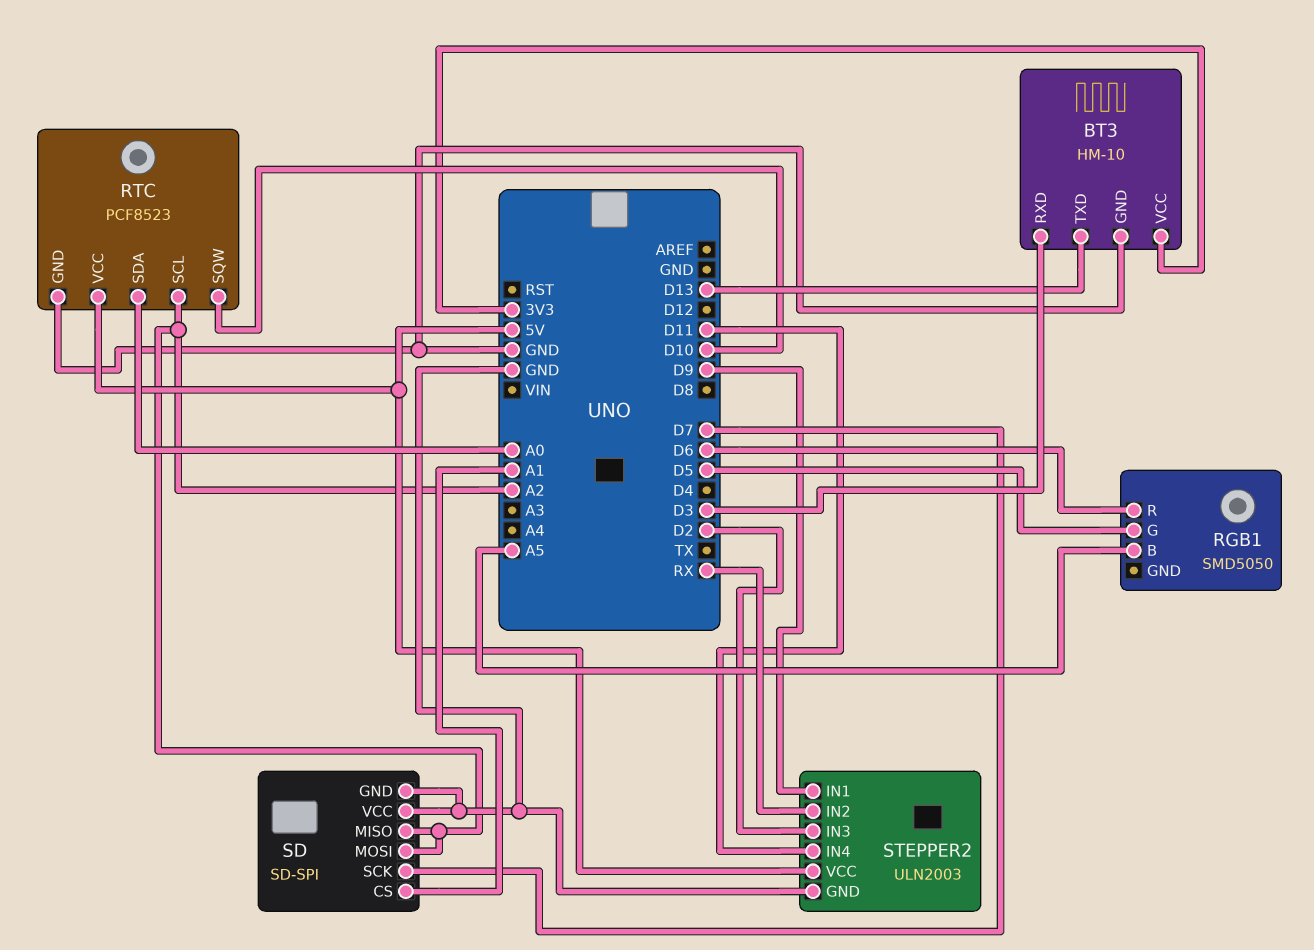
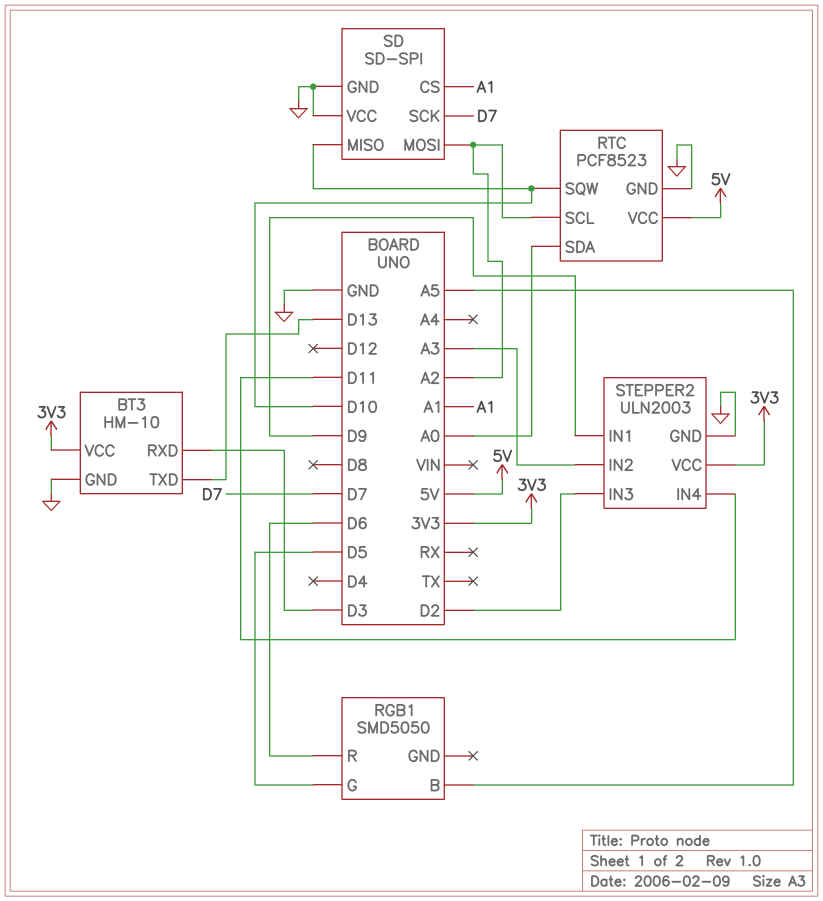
SD pin MISO: A2 -> D10
STEPPER2 pin IN2: RX -> A3
STEPPER2 pin VCC: 5V -> 3V3

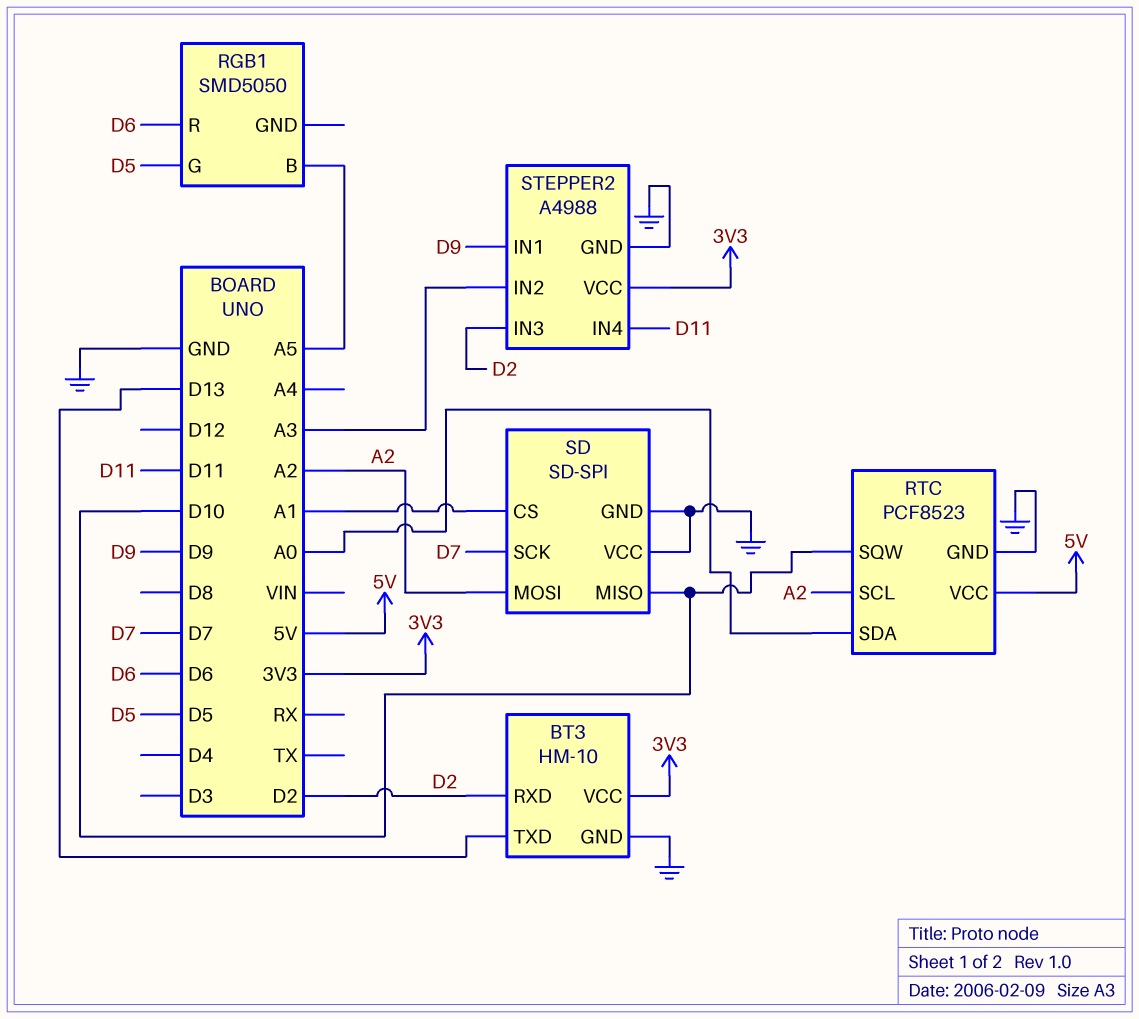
BT3 pin RXD: D3 -> D2
STEPPER2: ULN2003 -> A4988

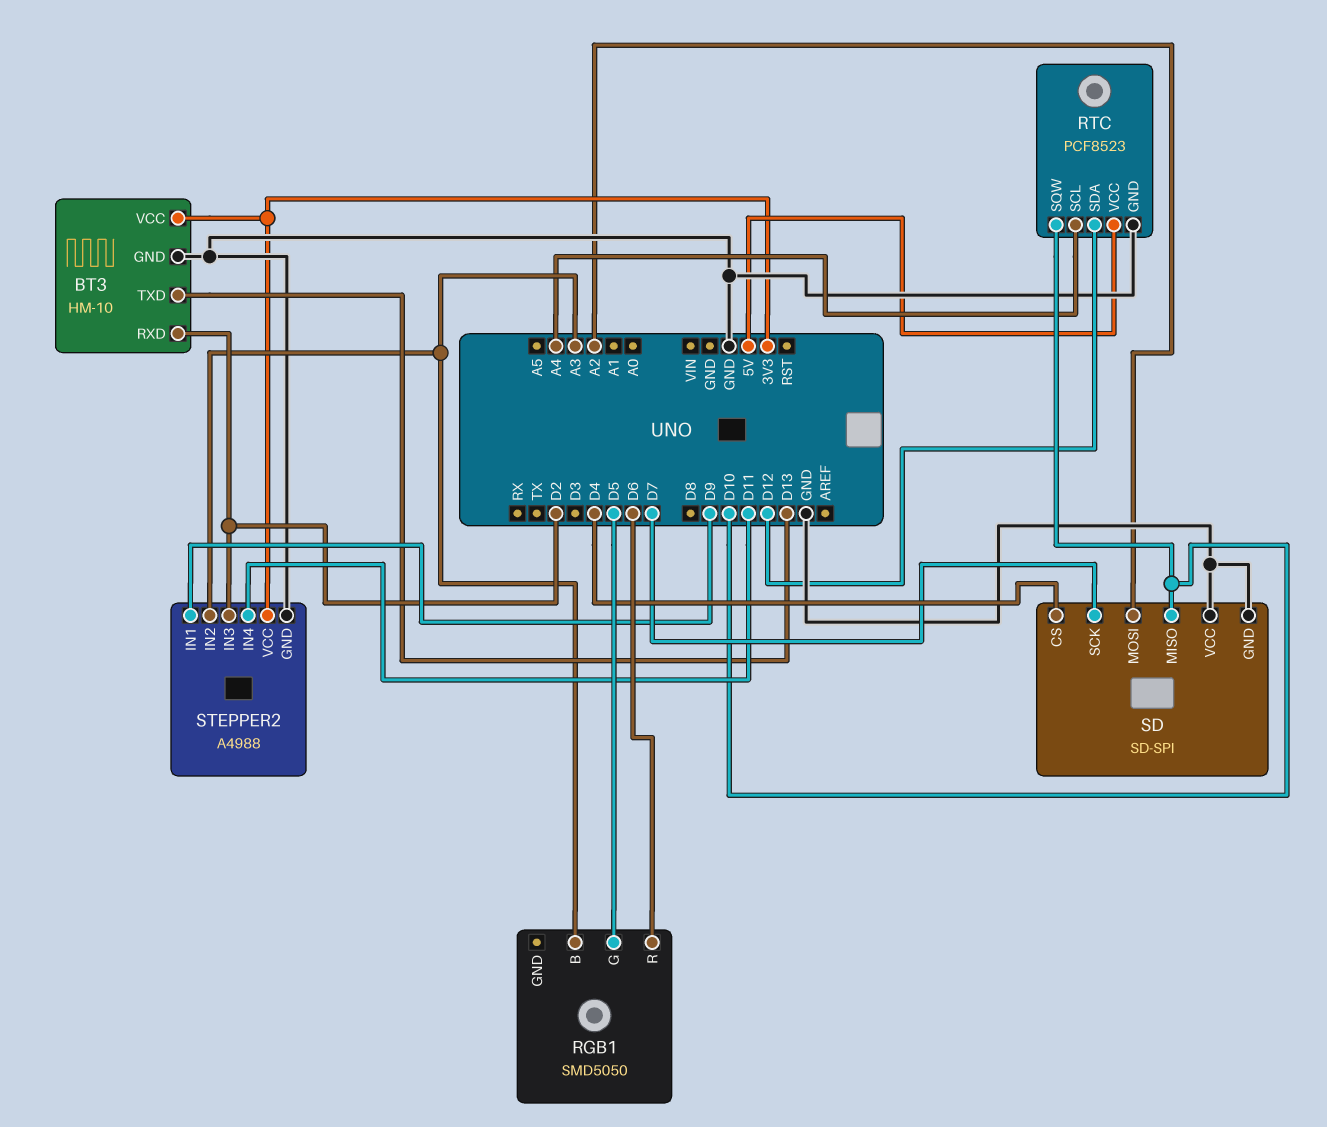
RGB1 pin B: A5 -> A3
RTC pin SCL: A2 -> A4
RTC pin SDA: A0 -> D12
SD pin CS: A1 -> D4

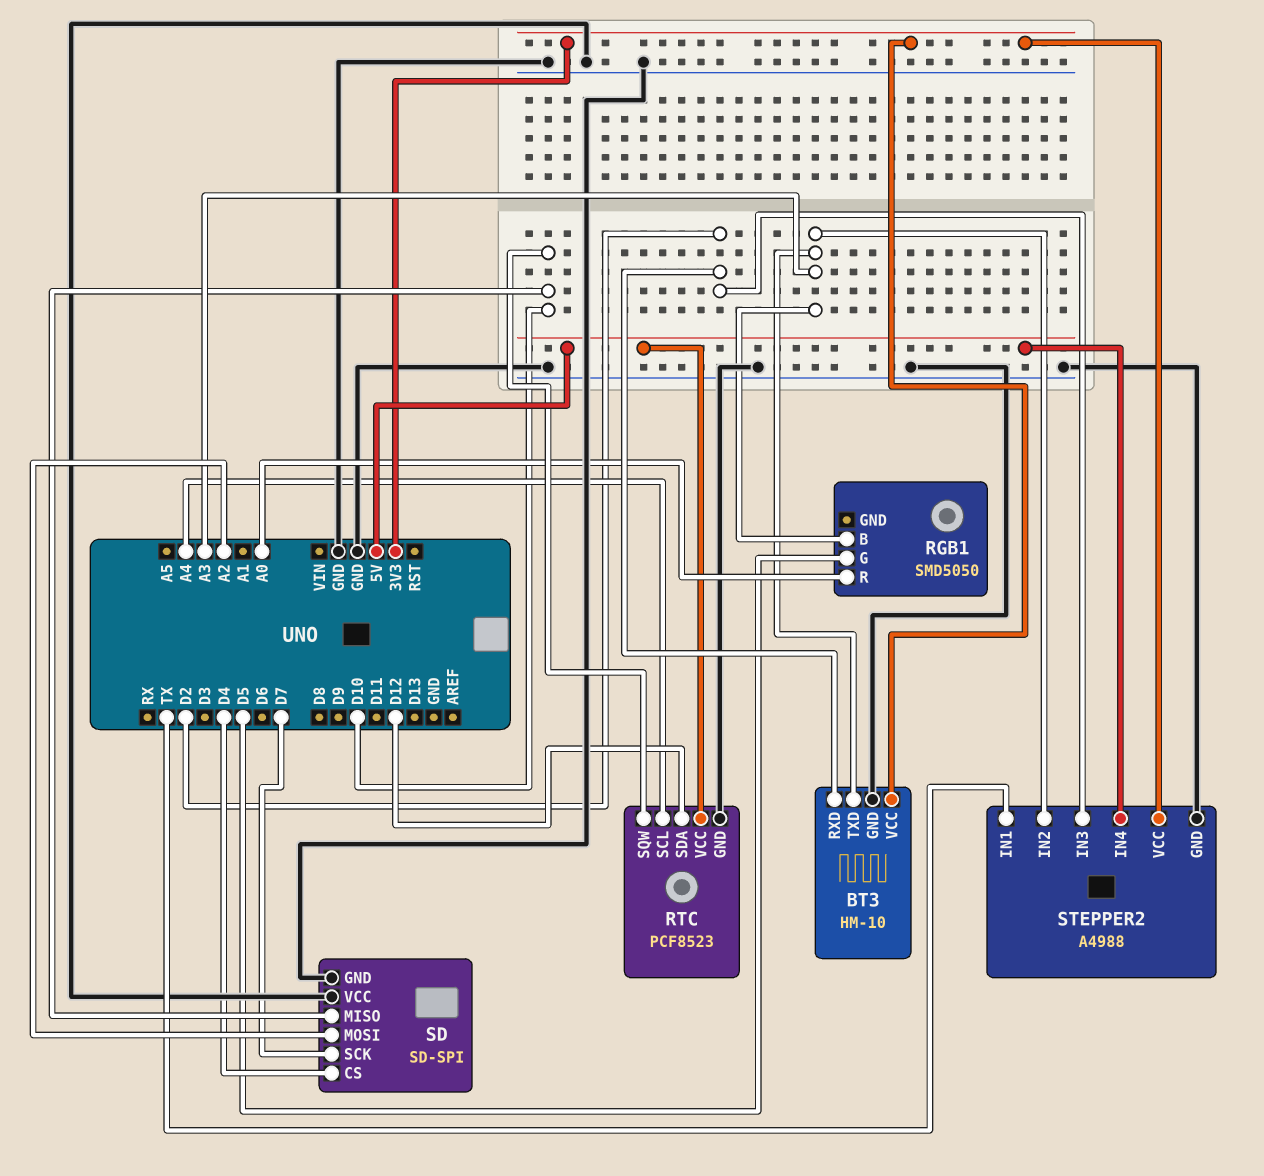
BT3 pin TXD: D13 -> A3
RGB1 pin R: D6 -> A0
STEPPER2 pin IN1: D9 -> TX
STEPPER2 pin IN4: D11 -> 5V

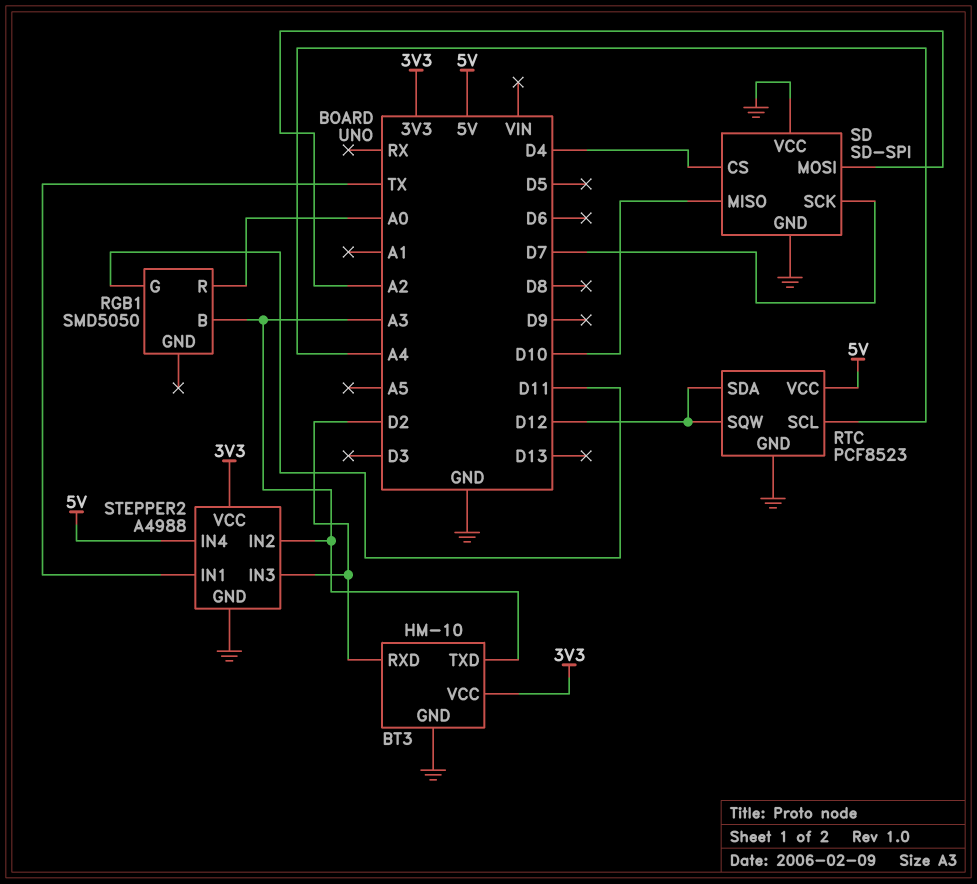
RGB1 pin G: D5 -> D11
RTC pin SQW: D10 -> D12

